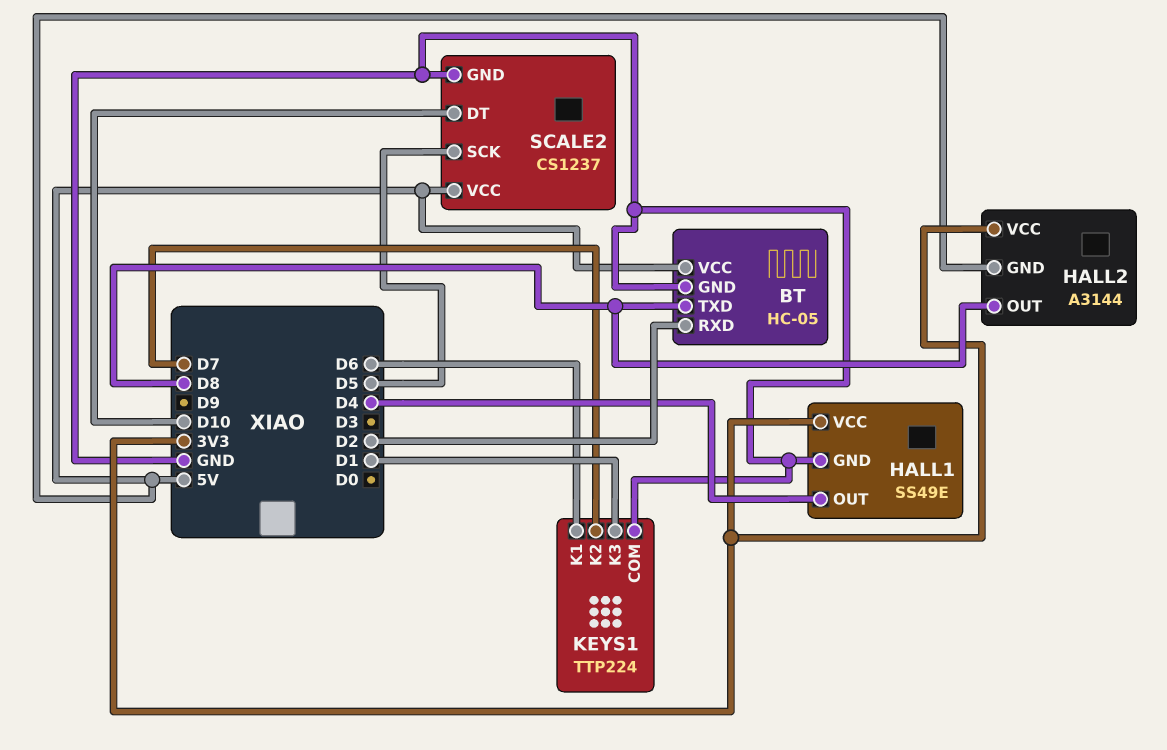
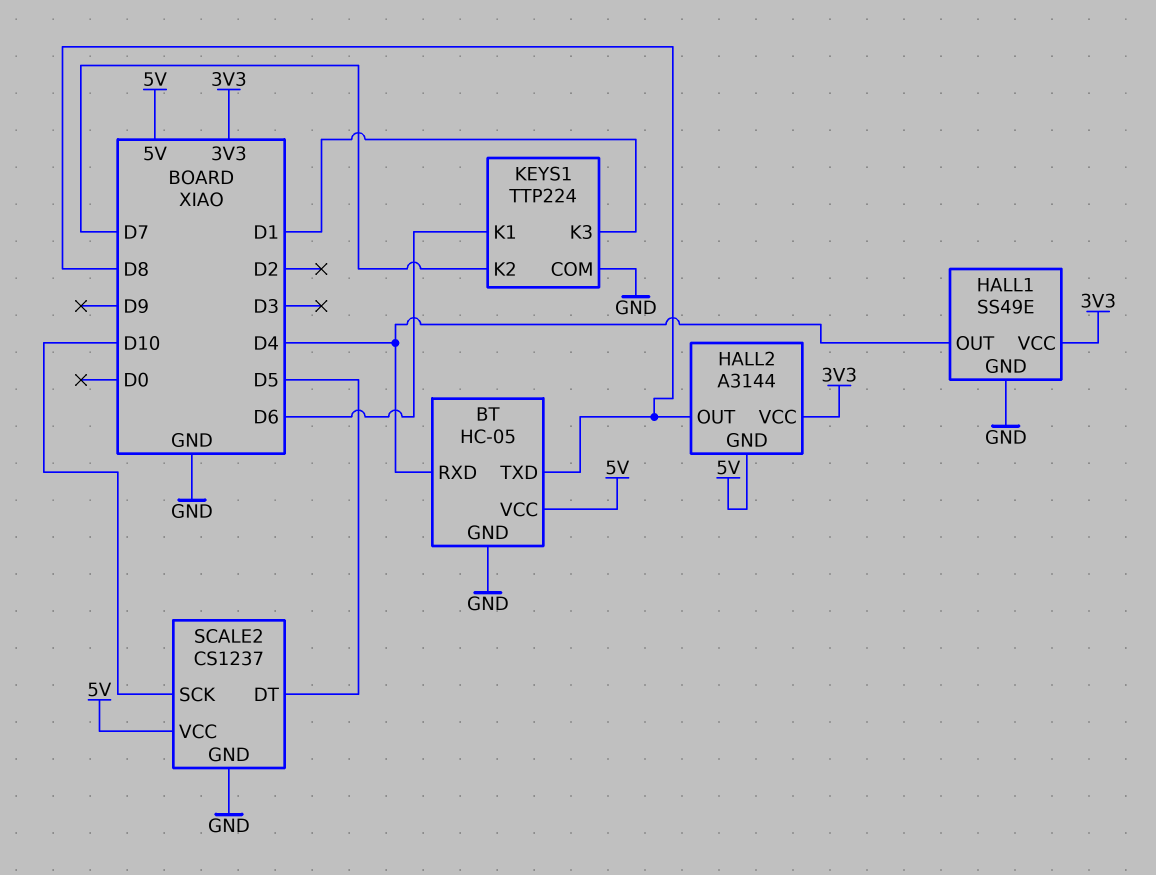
BT pin RXD: D2 -> D4
SCALE2 pin DT: D10 -> D5
SCALE2 pin SCK: D5 -> D10

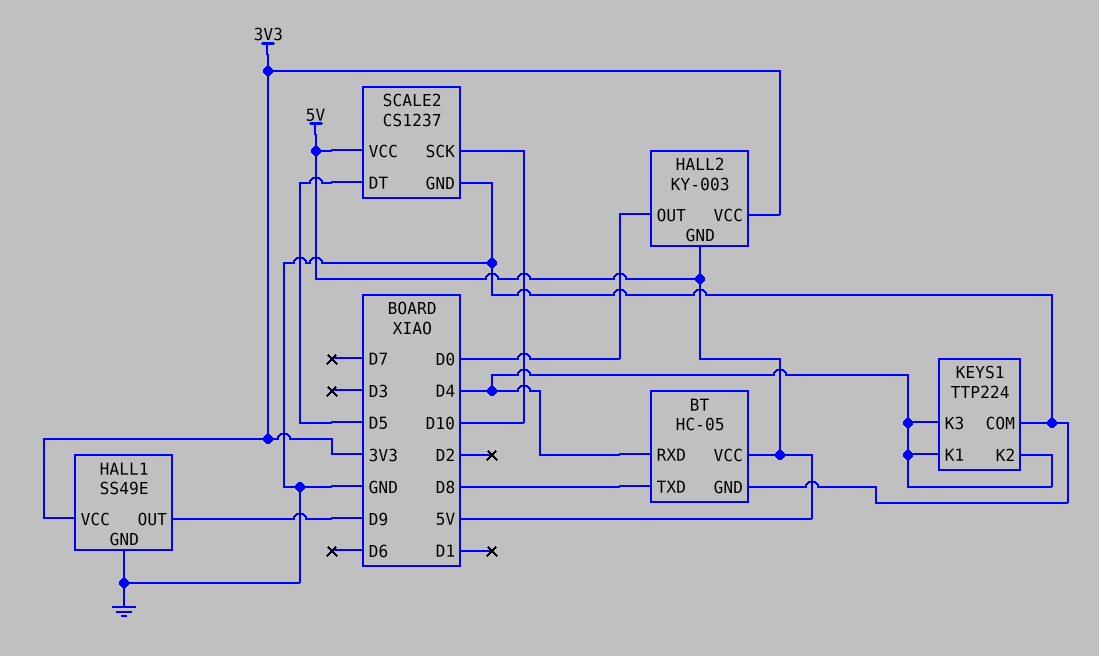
HALL1 pin OUT: D4 -> D9
HALL2: A3144 -> KY-003
HALL2 pin OUT: D8 -> D0
KEYS1 pin K1: D6 -> D4
KEYS1 pin K2: D7 -> D4
KEYS1 pin K3: D1 -> D4

